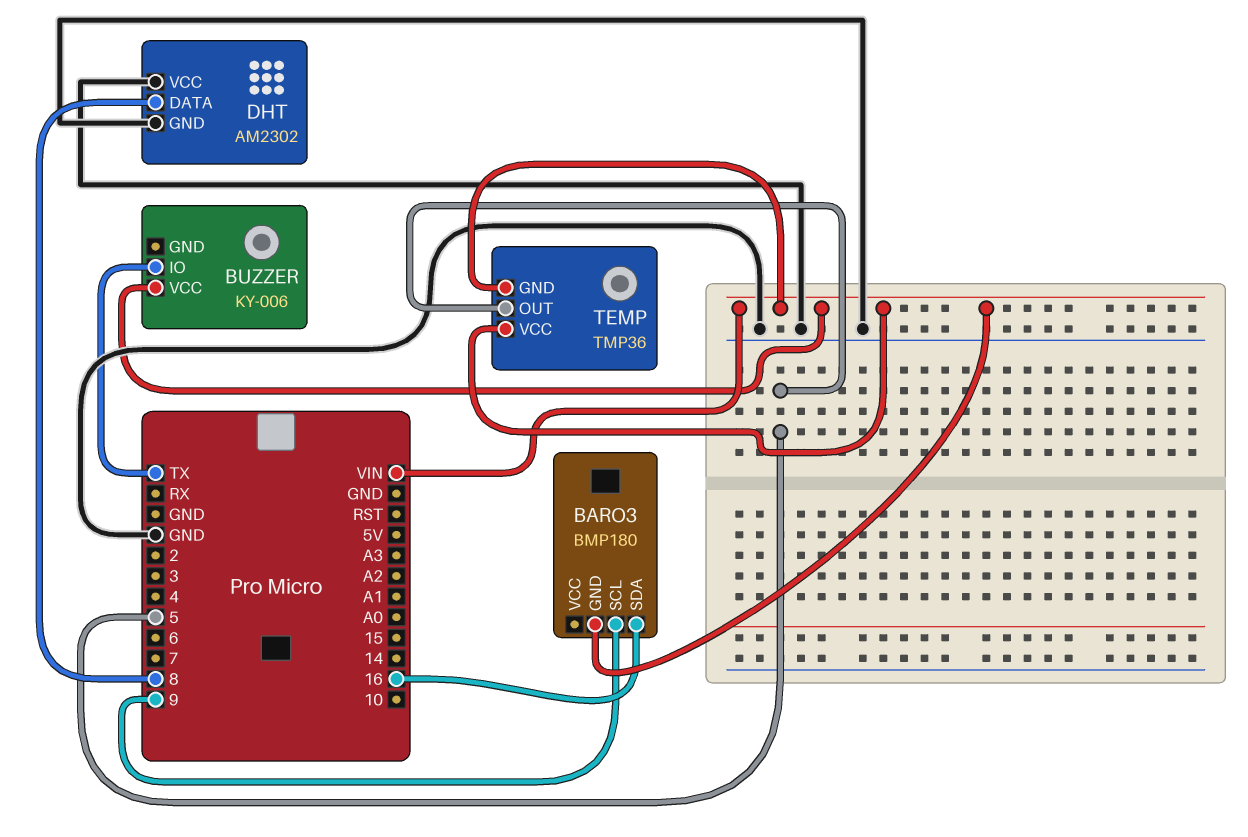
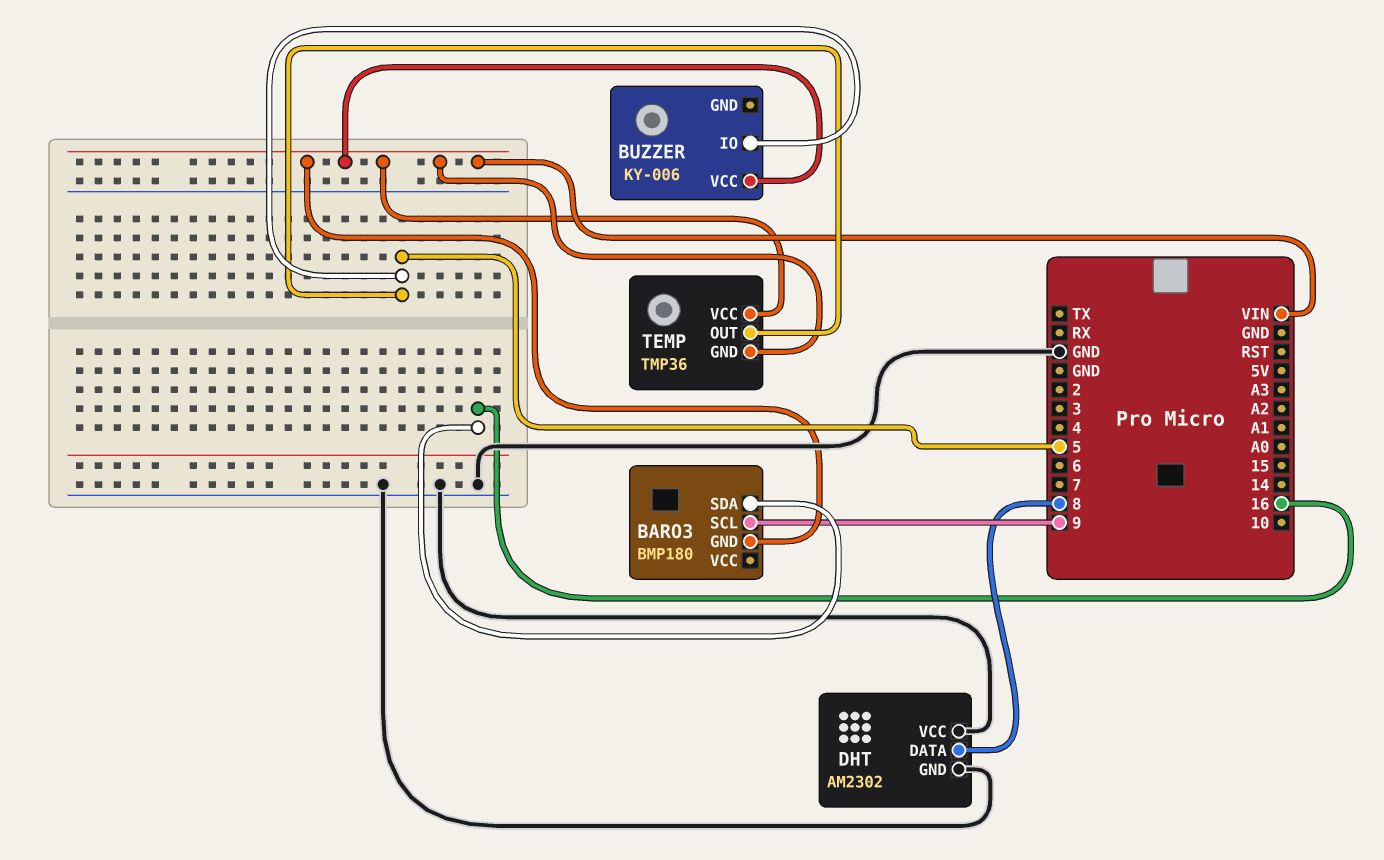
BUZZER pin IO: TX -> 5

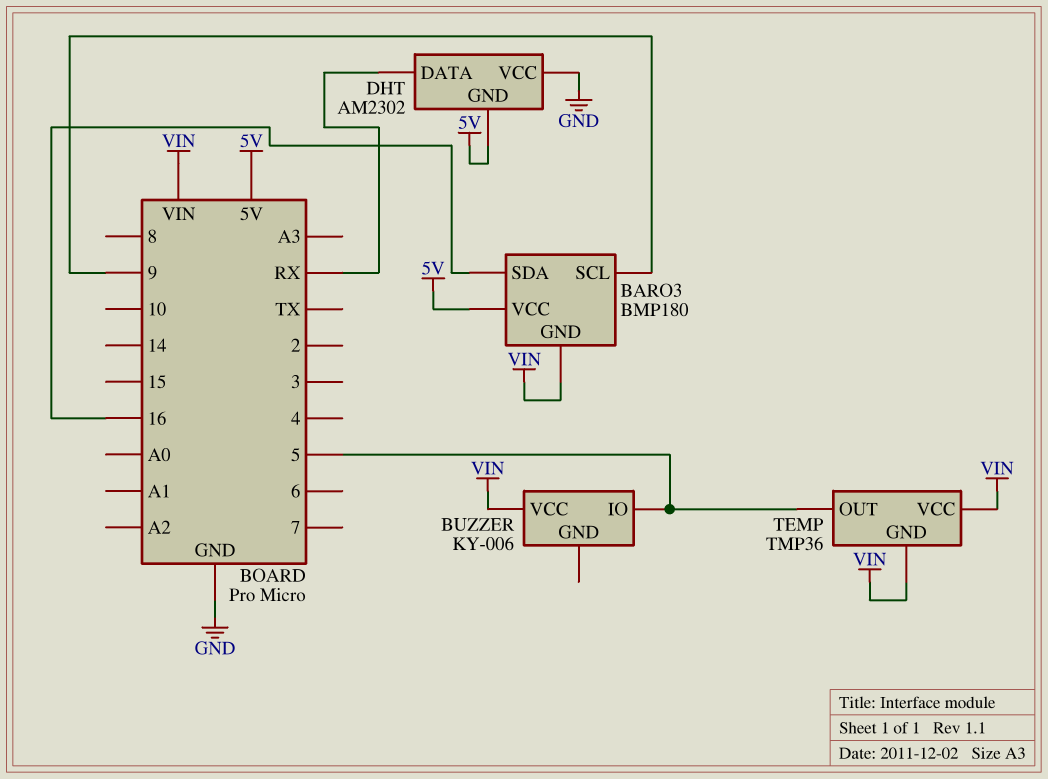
BARO3 pin VCC: none -> 5V
DHT pin DATA: 8 -> RX
DHT pin GND: GND -> 5V

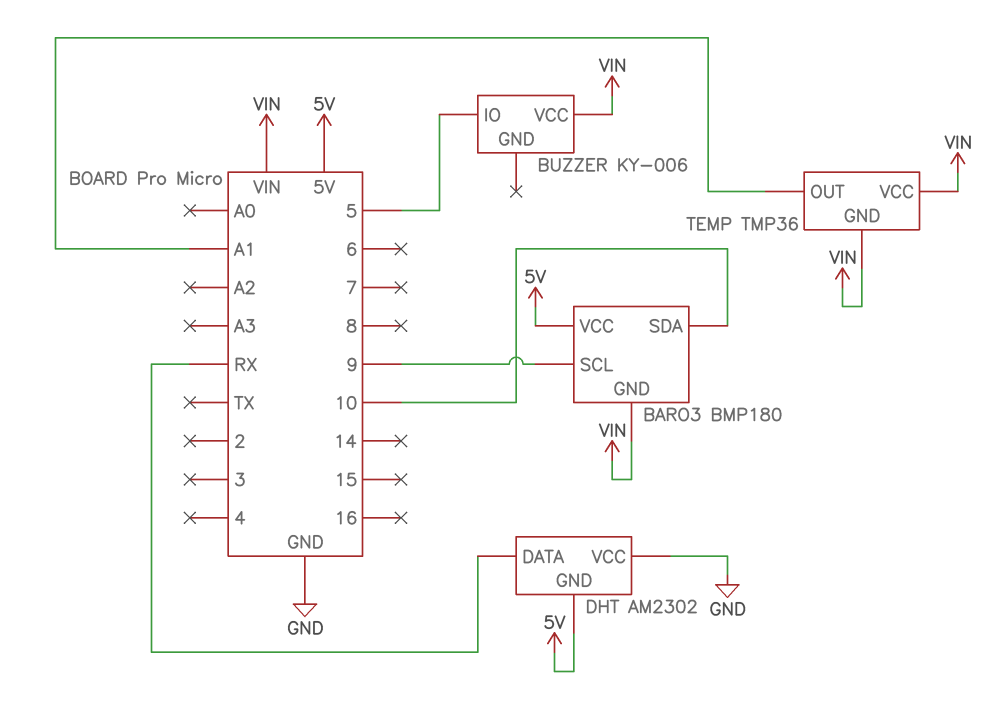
BARO3 pin SDA: 16 -> 10
TEMP pin OUT: 5 -> A1

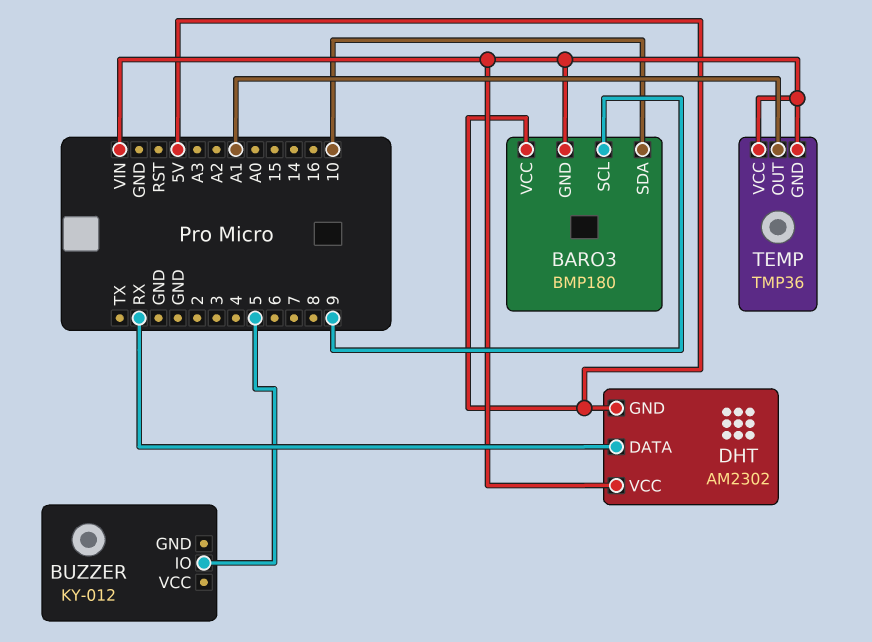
BUZZER: KY-006 -> KY-012
BUZZER pin VCC: VIN -> none
DHT pin VCC: GND -> VIN

